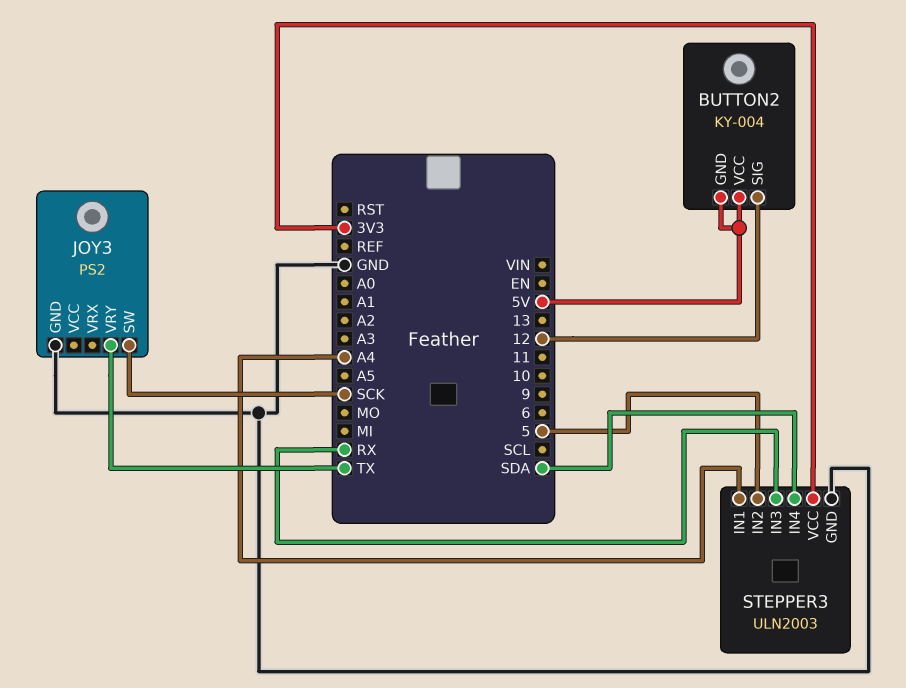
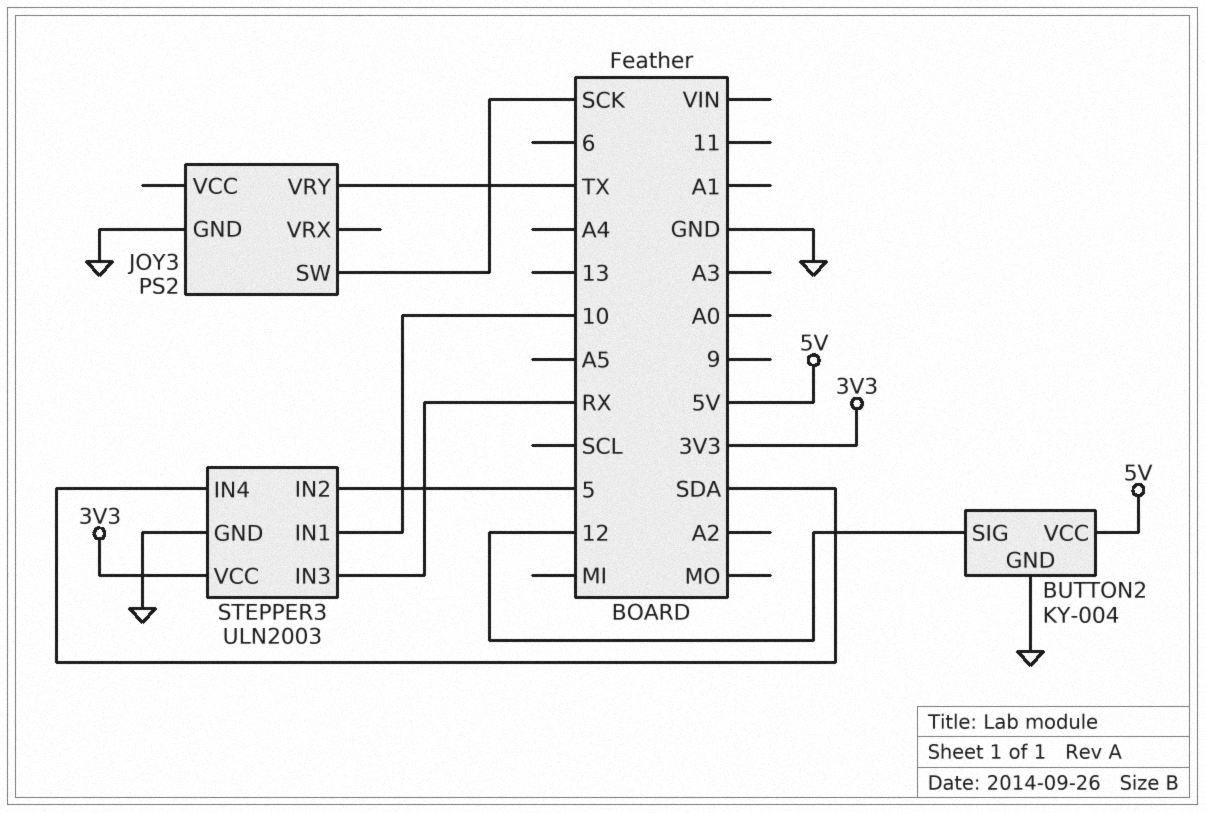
BUTTON2 pin GND: 5V -> GND
STEPPER3 pin IN1: A4 -> 10

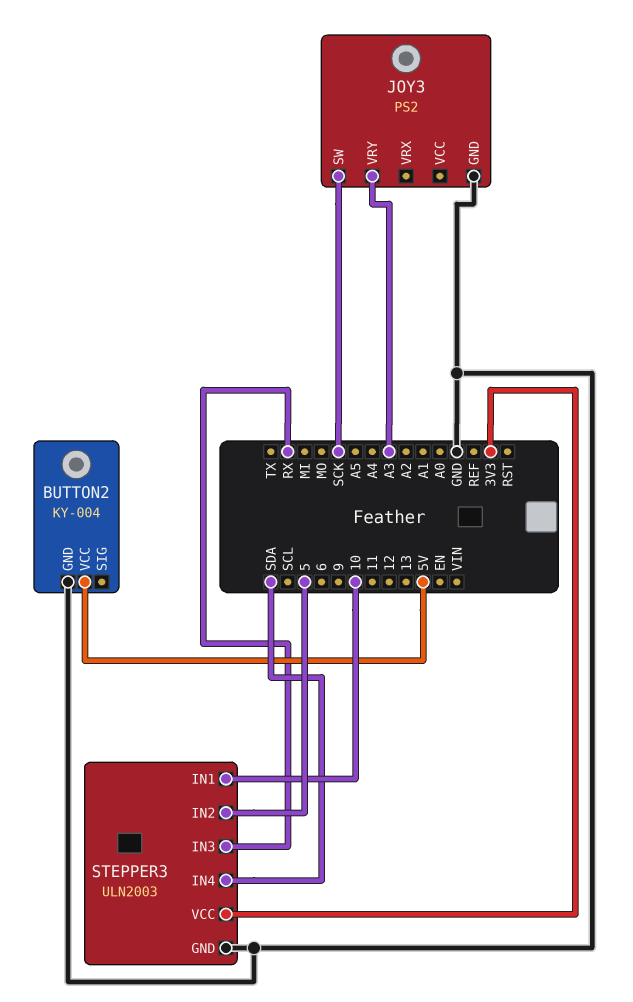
BUTTON2 pin SIG: 12 -> none
JOY3 pin VRY: TX -> A3

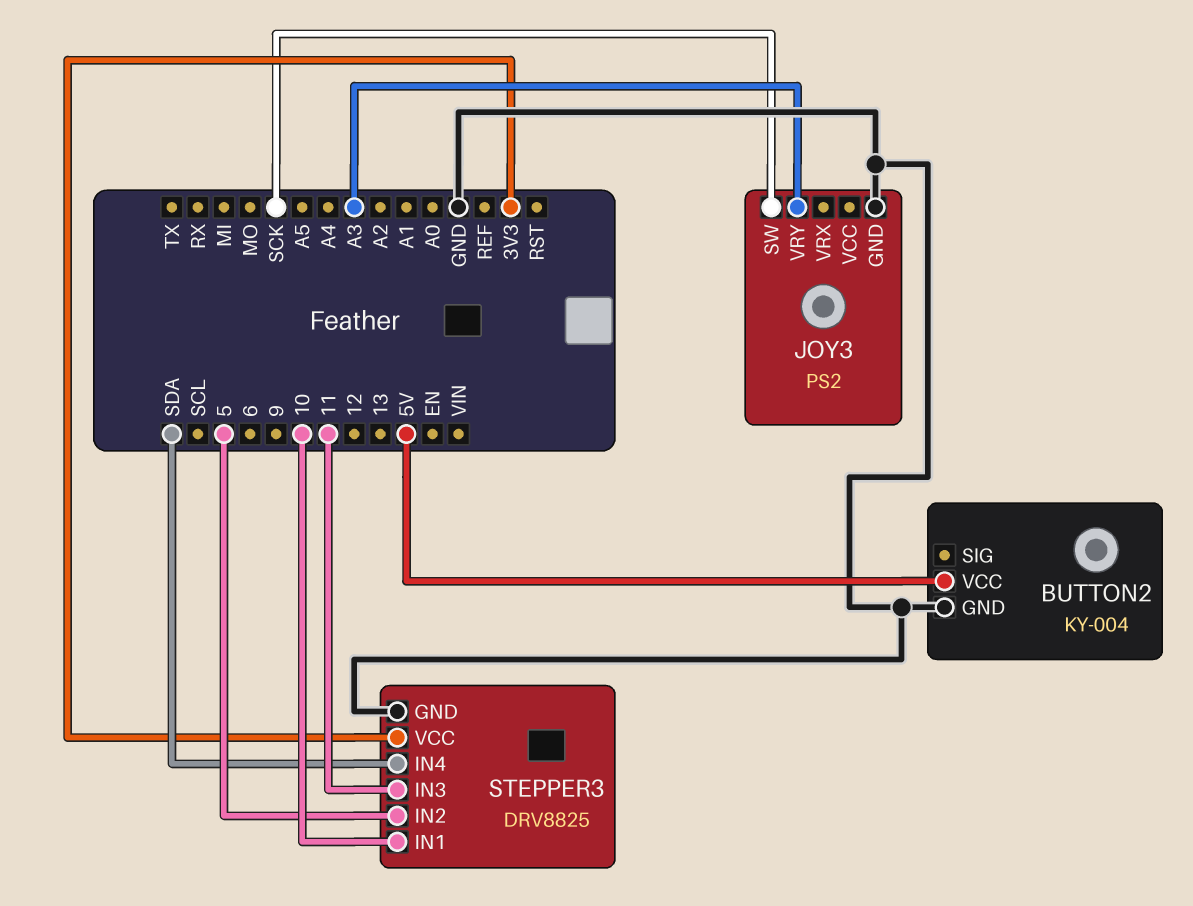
STEPPER3: ULN2003 -> DRV8825
STEPPER3 pin IN3: RX -> 11

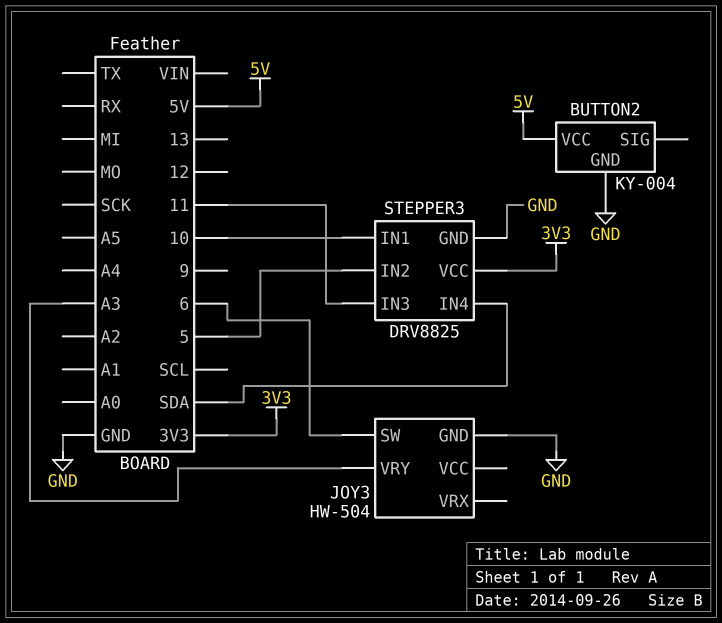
JOY3: PS2 -> HW-504
JOY3 pin SW: SCK -> 6

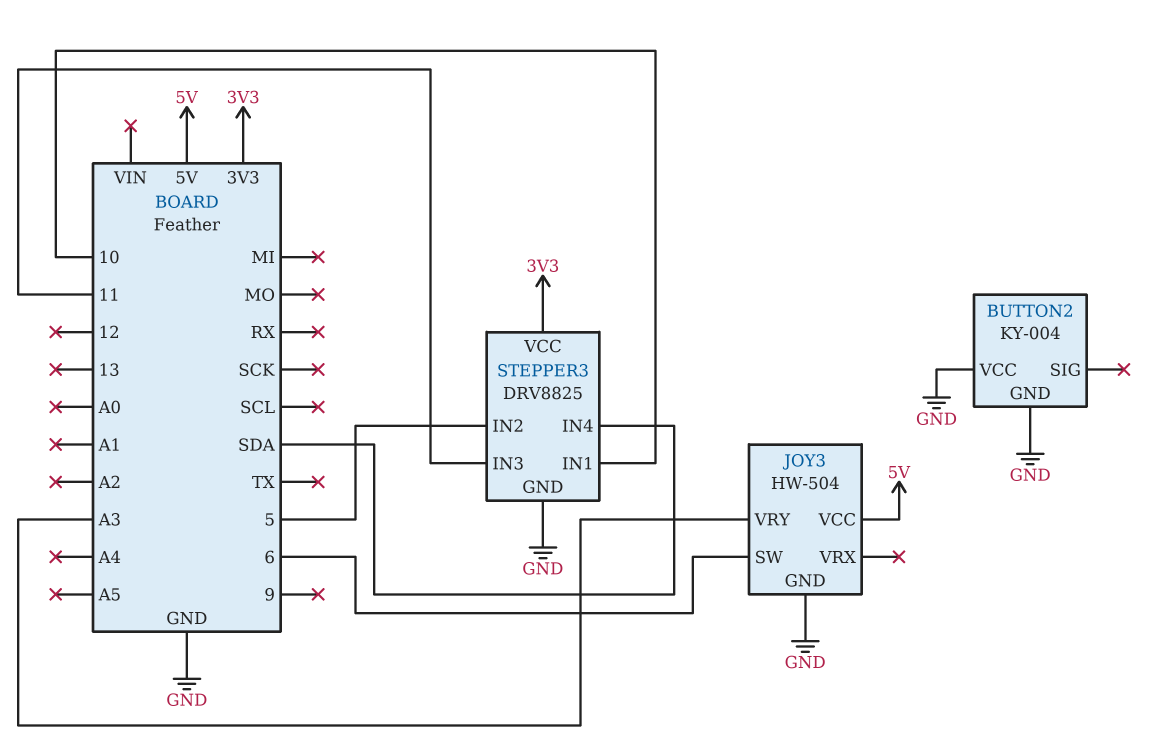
BUTTON2 pin VCC: 5V -> GND
JOY3 pin VCC: none -> 5V

